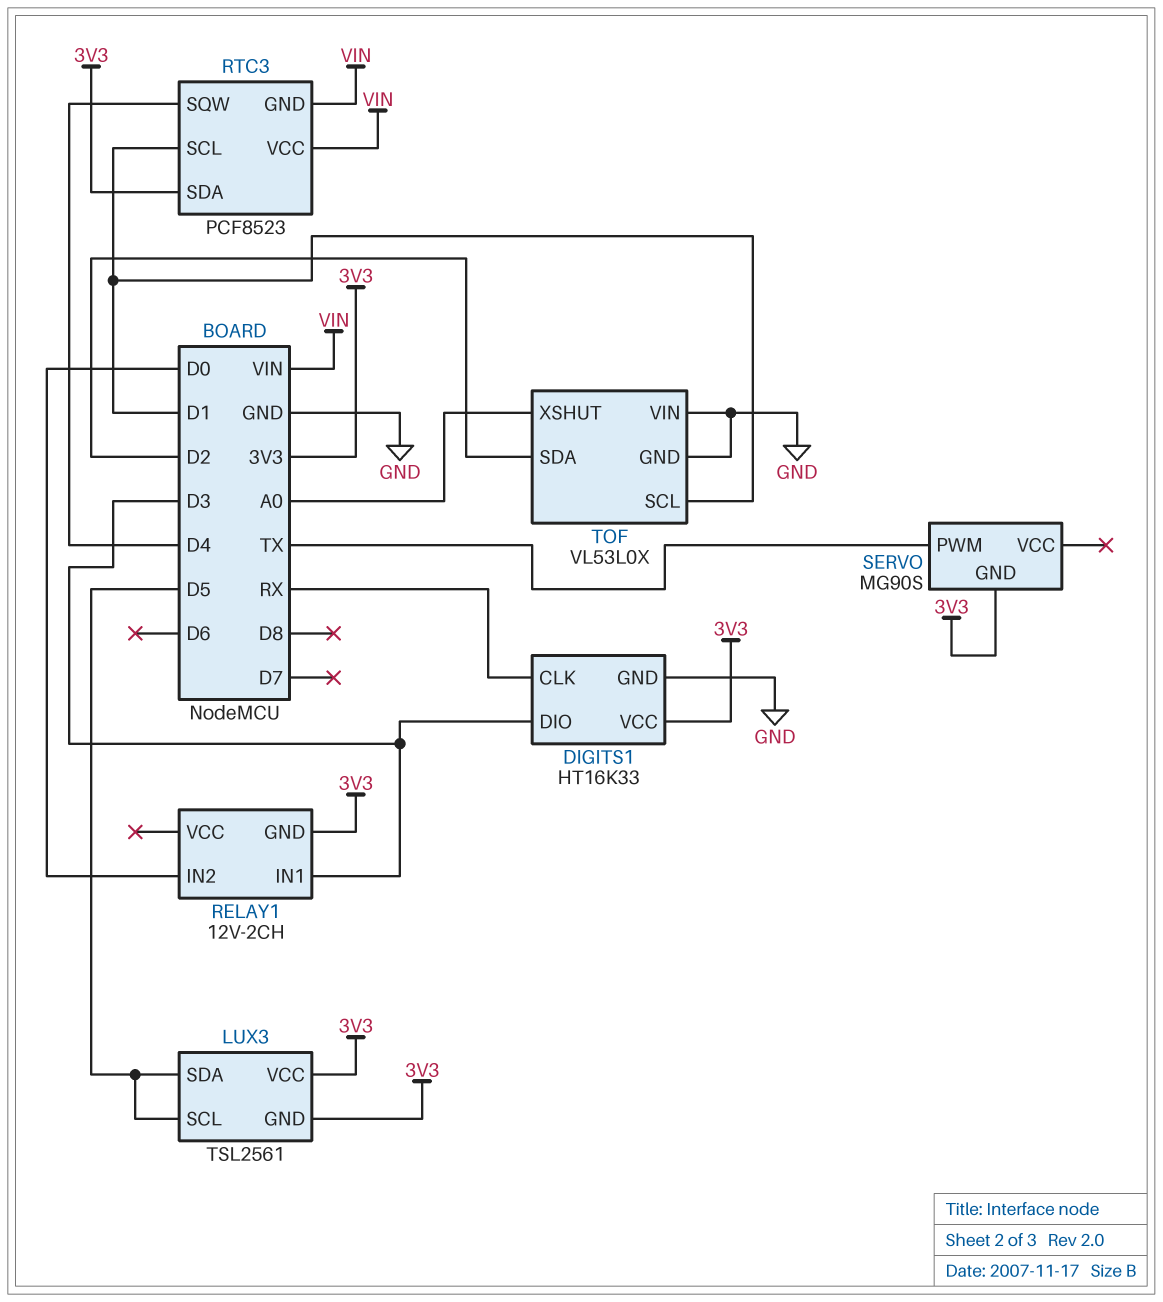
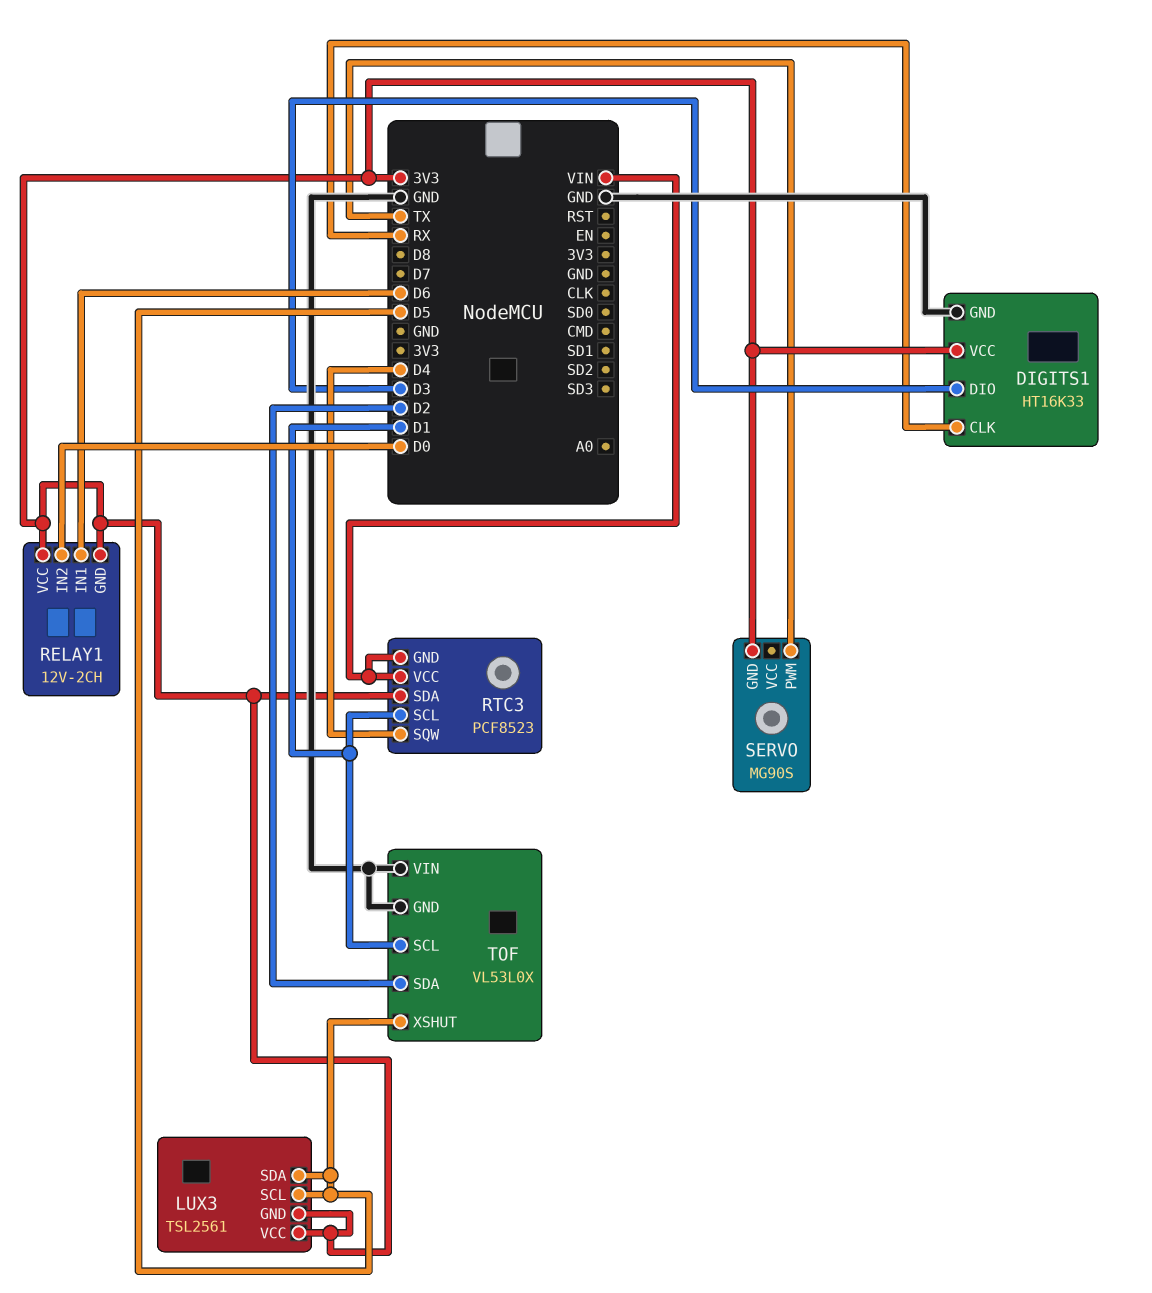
RELAY1 pin IN1: D3 -> D6
RELAY1 pin VCC: none -> 3V3
TOF pin XSHUT: A0 -> D5

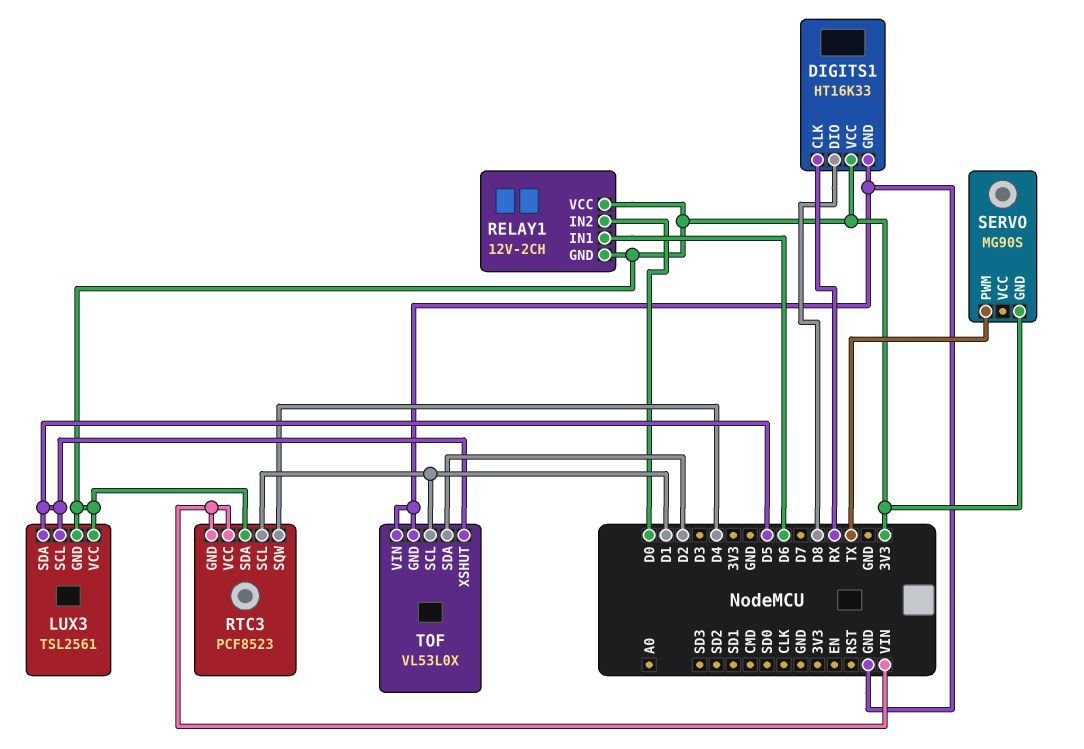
DIGITS1 pin DIO: D3 -> D8

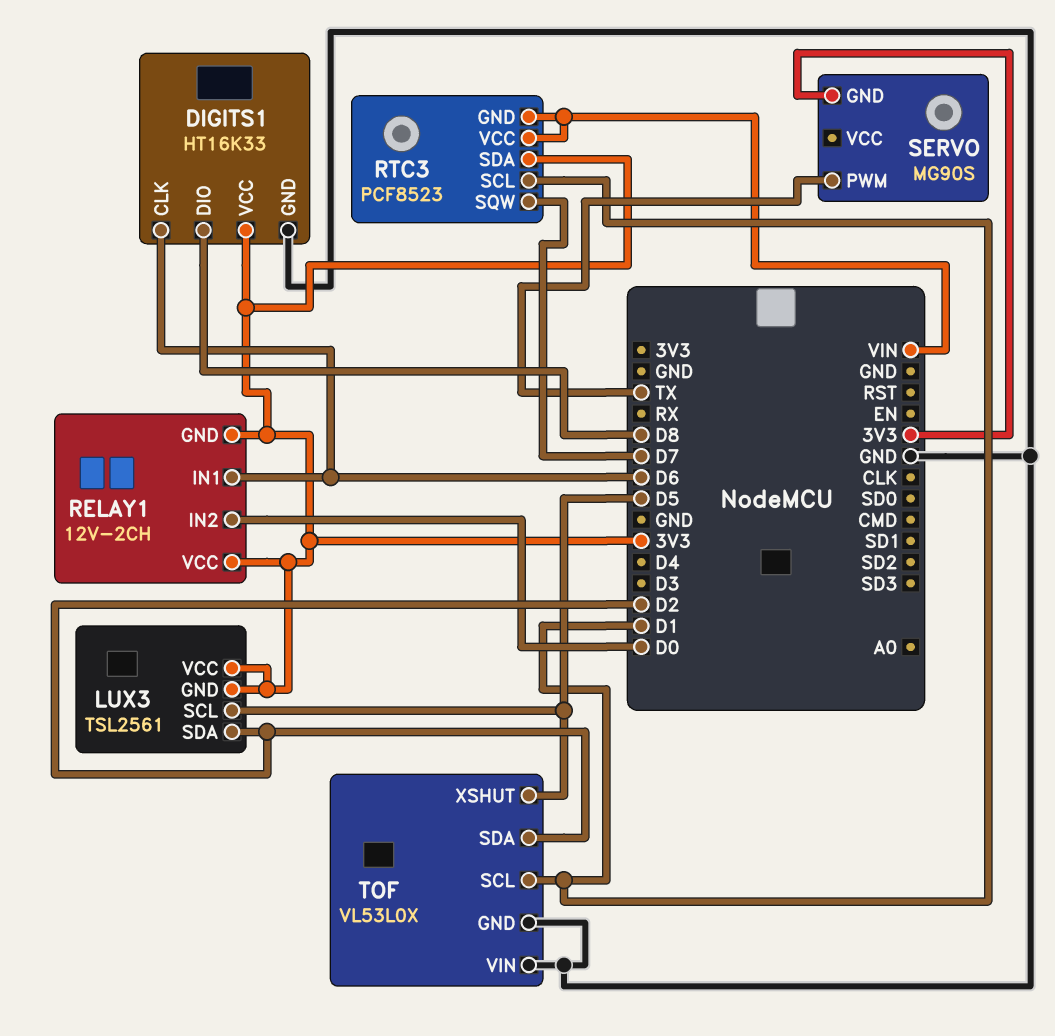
DIGITS1 pin CLK: RX -> D6
LUX3 pin SDA: D5 -> D2
RTC3 pin SQW: D4 -> D7

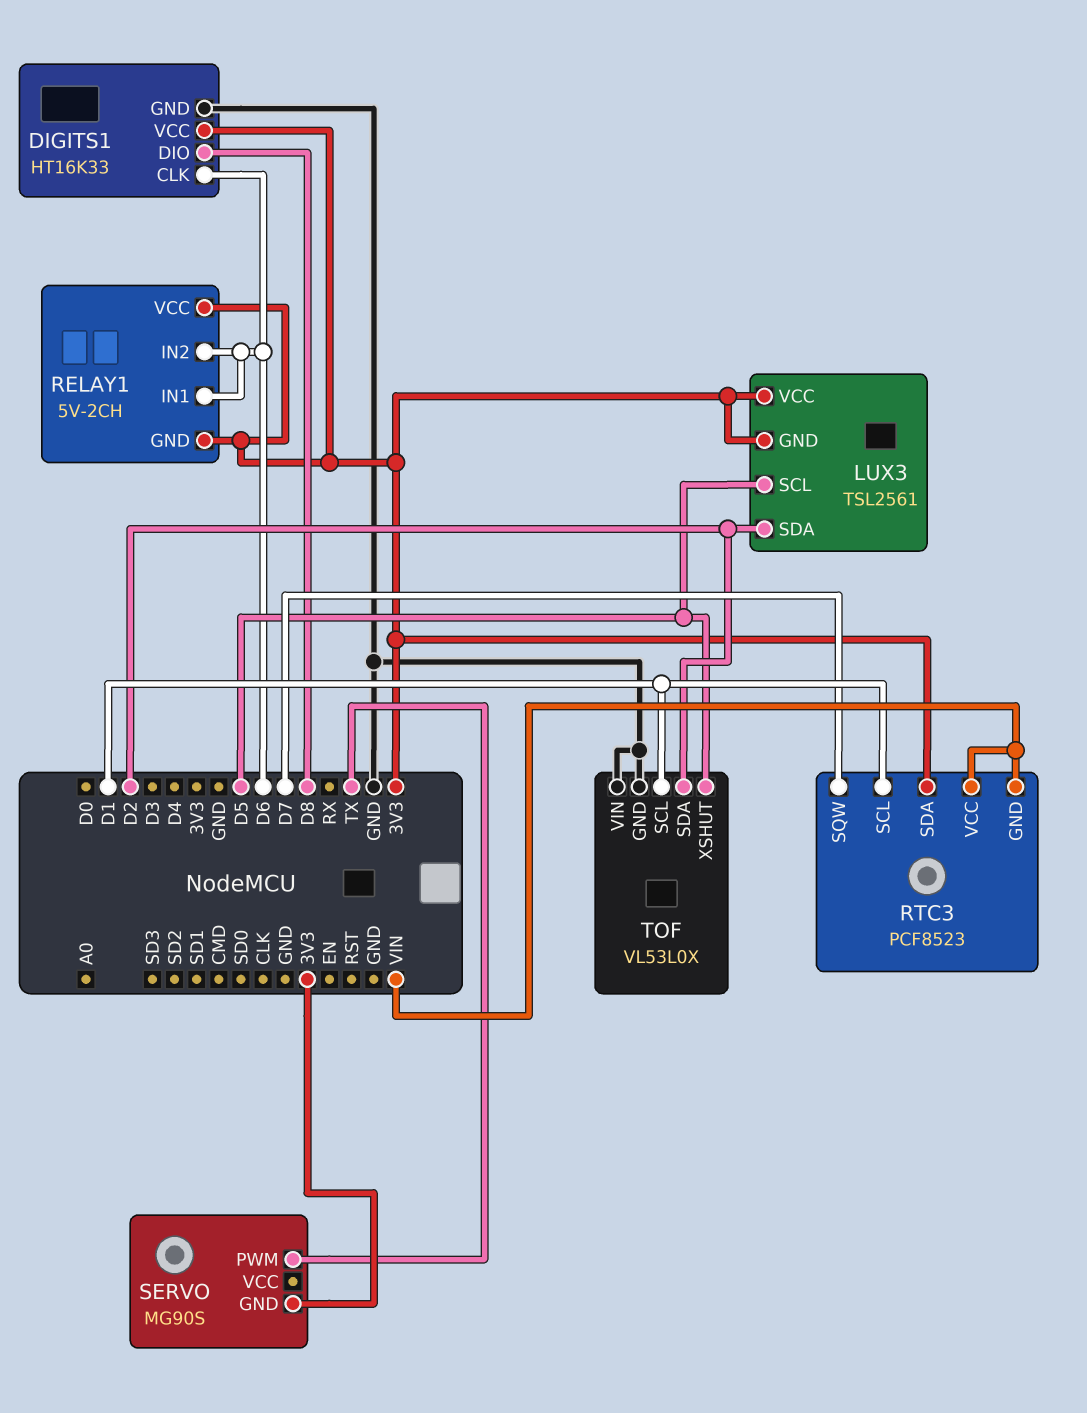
RELAY1: 12V-2CH -> 5V-2CH
RELAY1 pin IN2: D0 -> D6

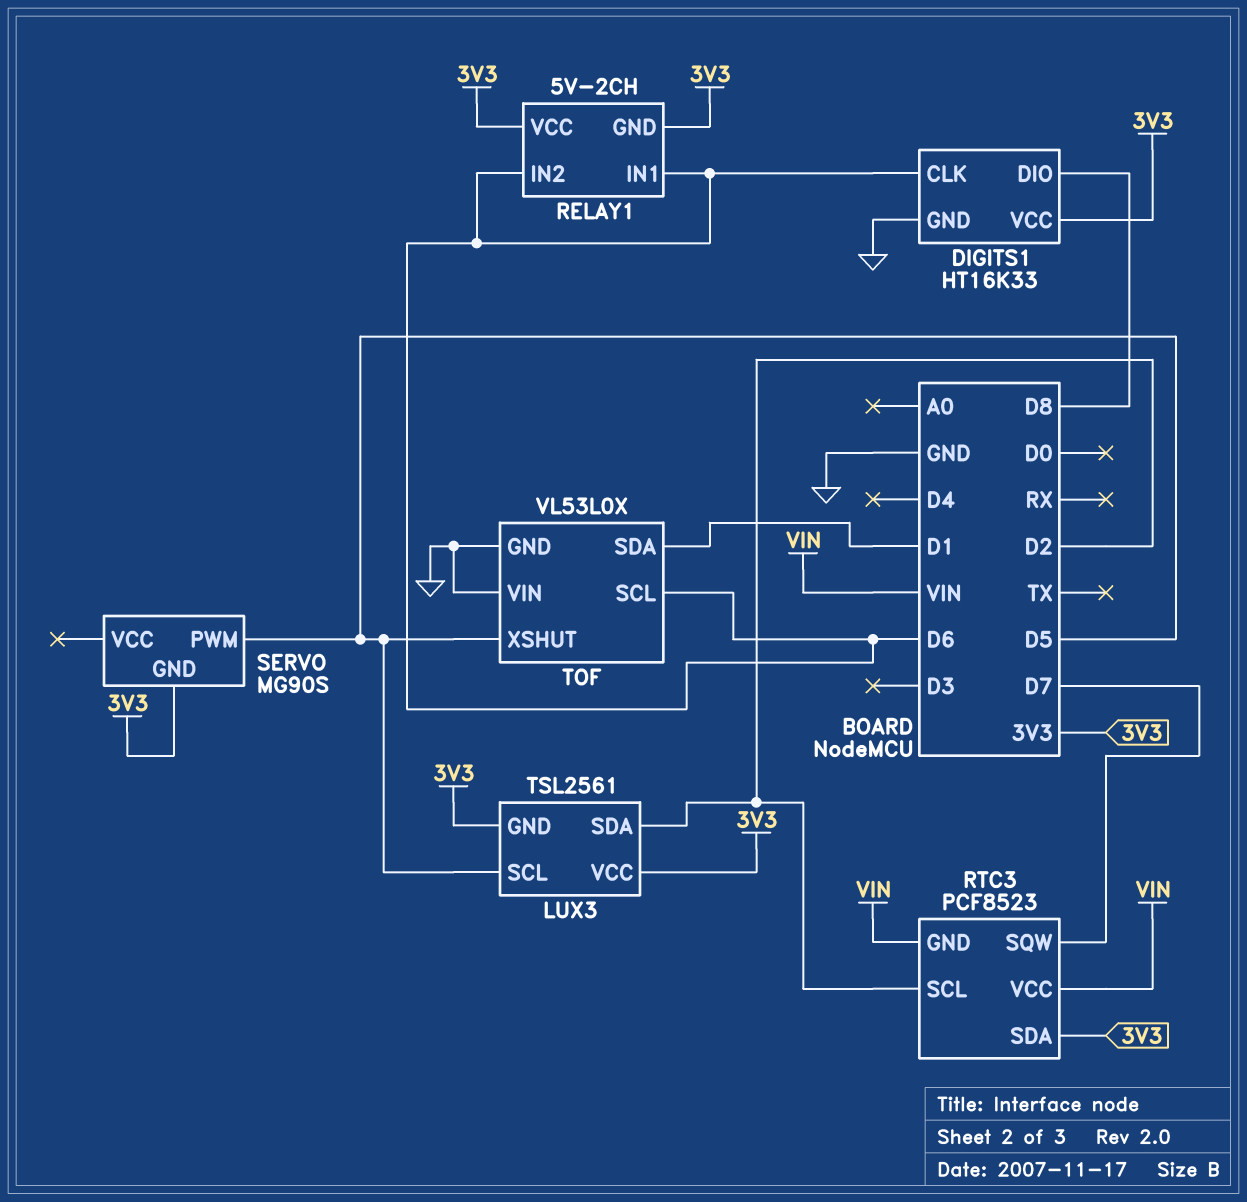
RTC3 pin SCL: D1 -> D2
SERVO pin PWM: TX -> D5
TOF pin SCL: D1 -> D6
TOF pin SDA: D2 -> D1

